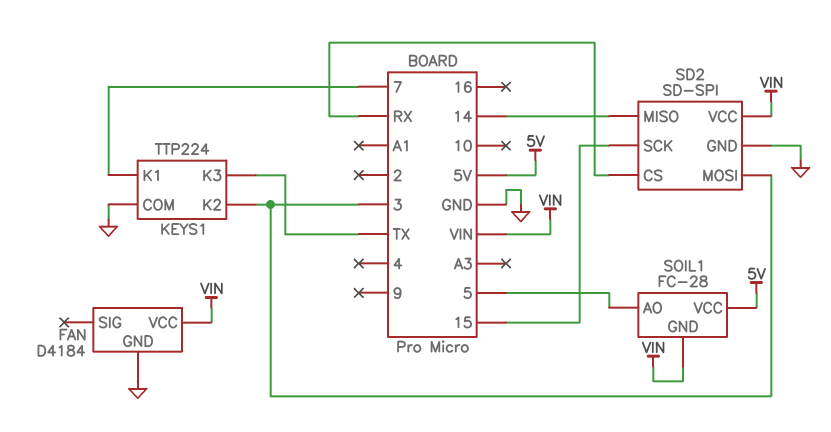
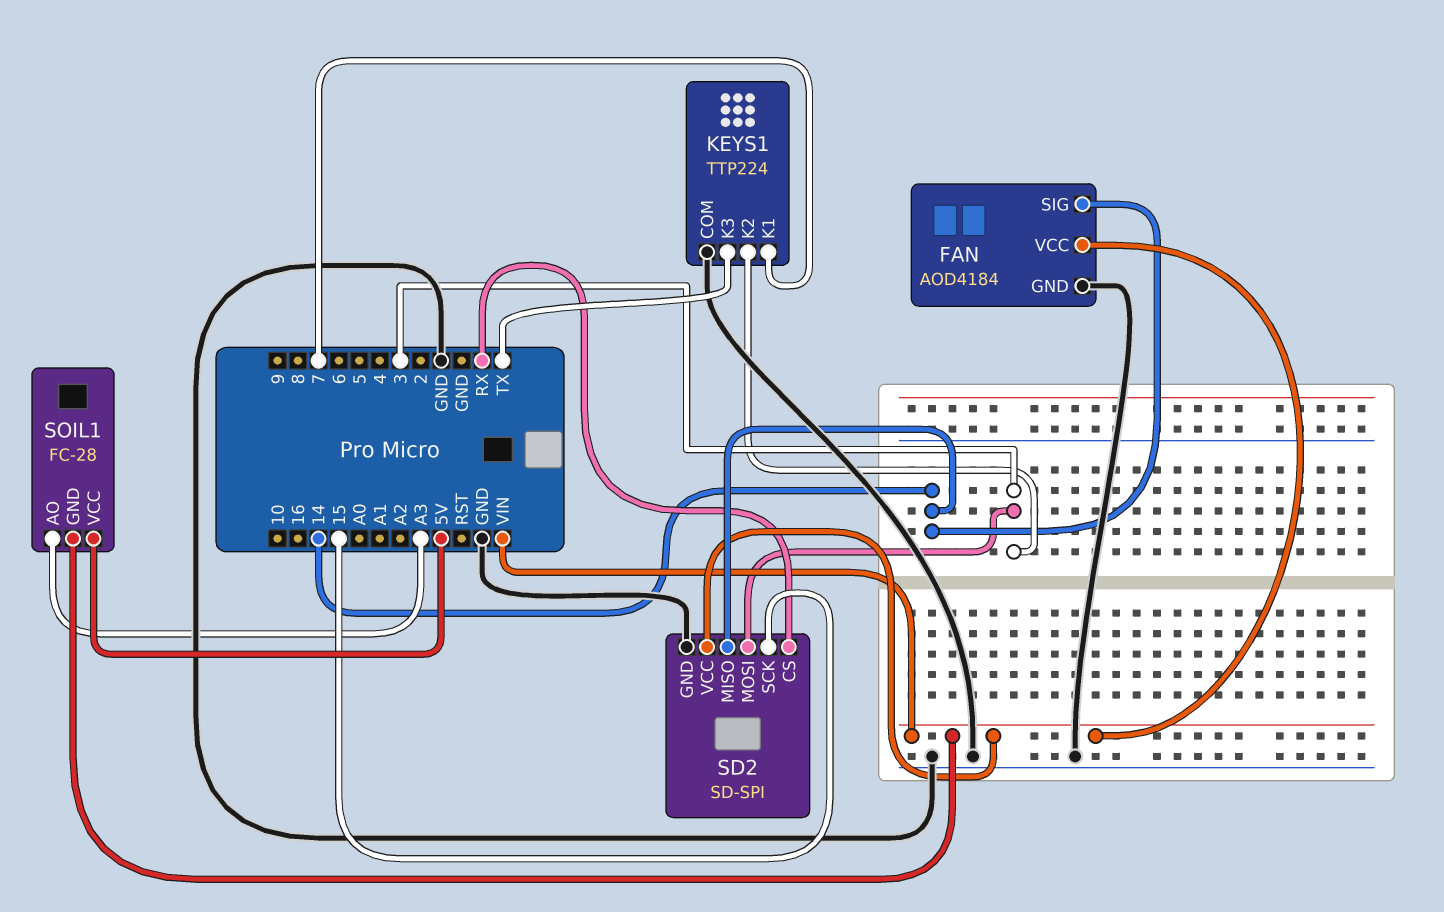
FAN: D4184 -> AOD4184
FAN pin SIG: none -> 14
SOIL1 pin AO: 5 -> A3

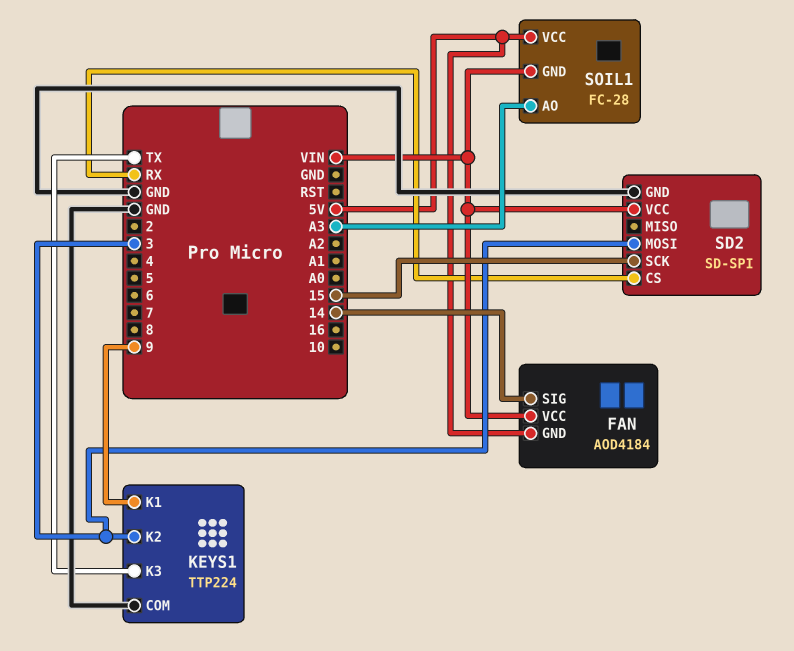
FAN pin GND: GND -> 5V
KEYS1 pin K1: 7 -> 9
SD2 pin MISO: 14 -> none

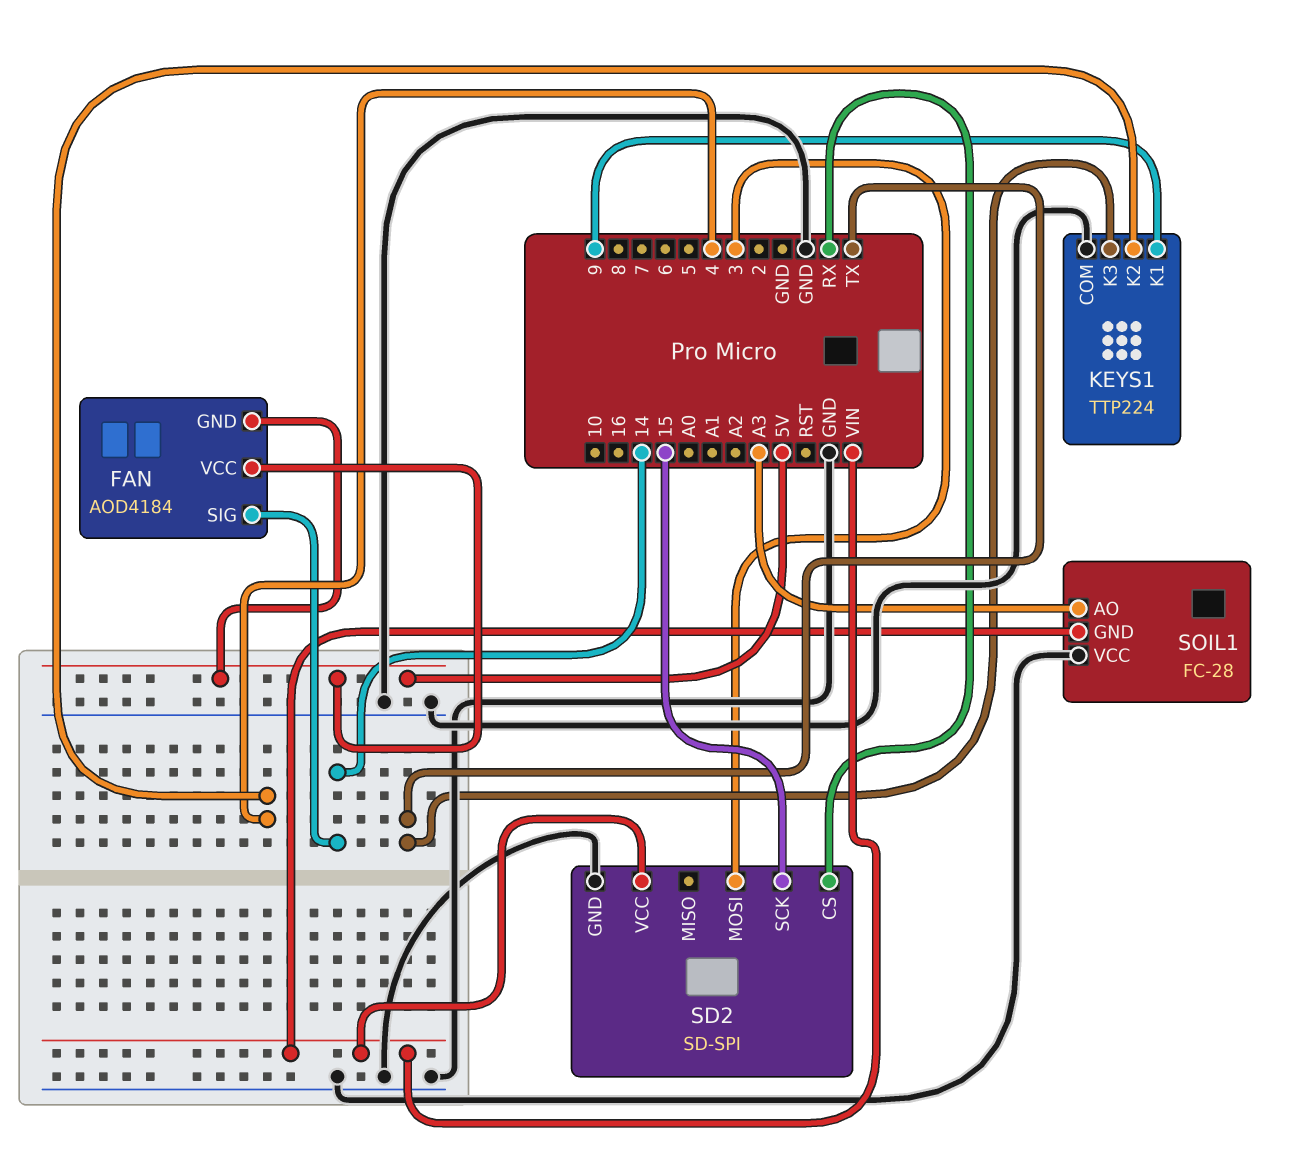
FAN pin VCC: VIN -> 5V
KEYS1 pin K2: 3 -> 4
SOIL1 pin VCC: 5V -> GND

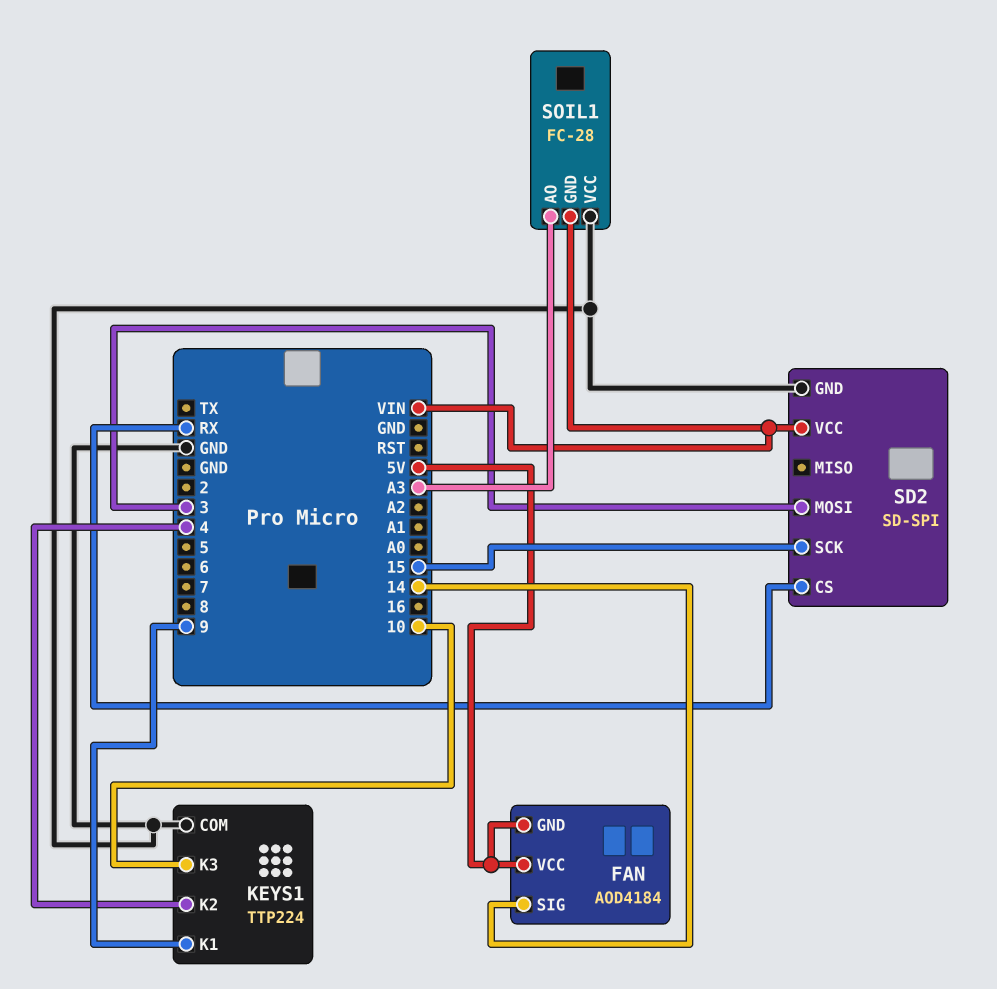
KEYS1 pin K3: TX -> 10

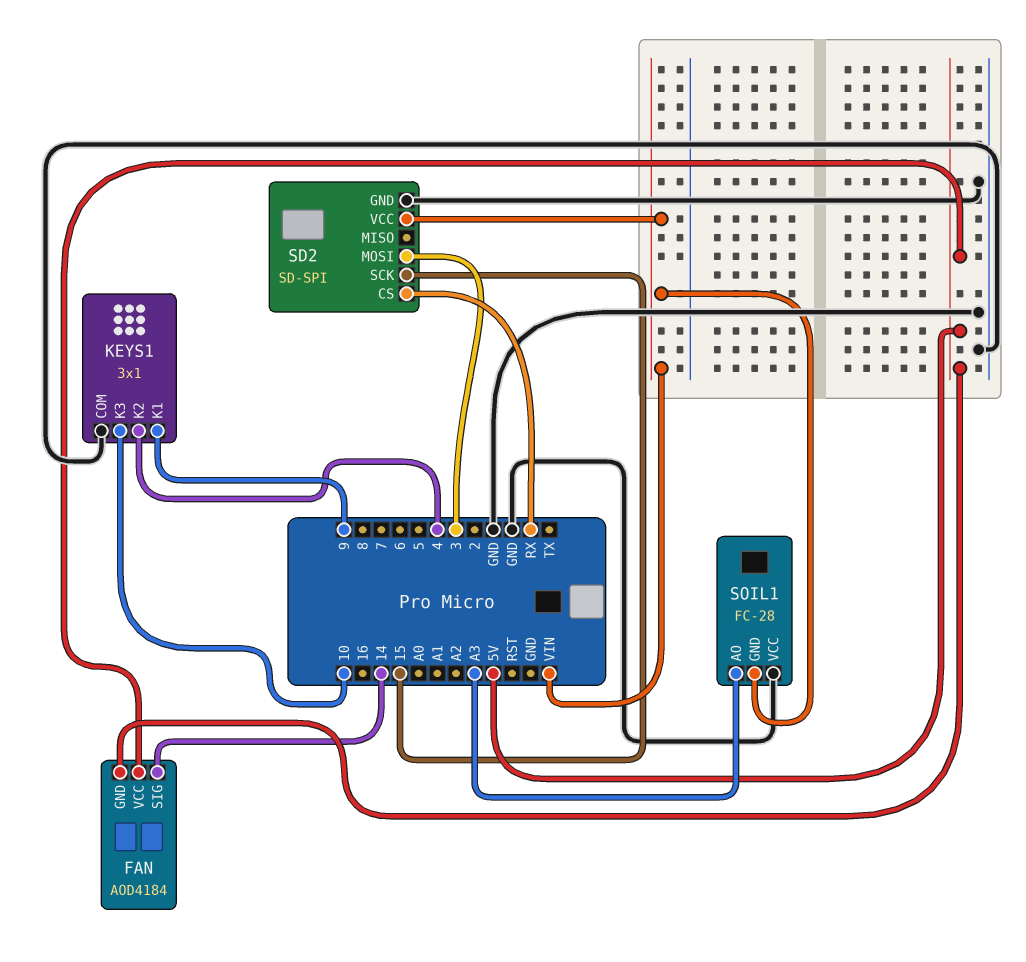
KEYS1: TTP224 -> 3x1

